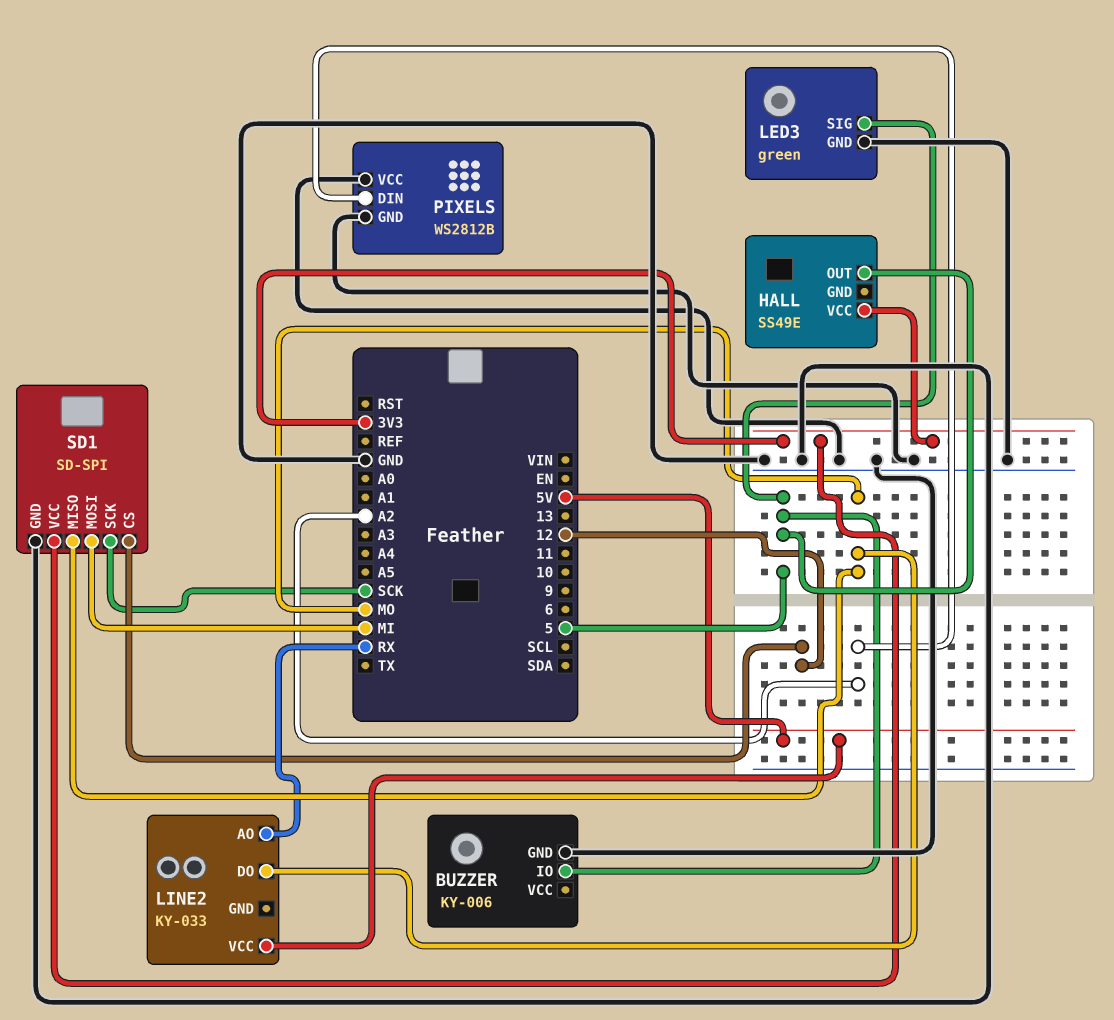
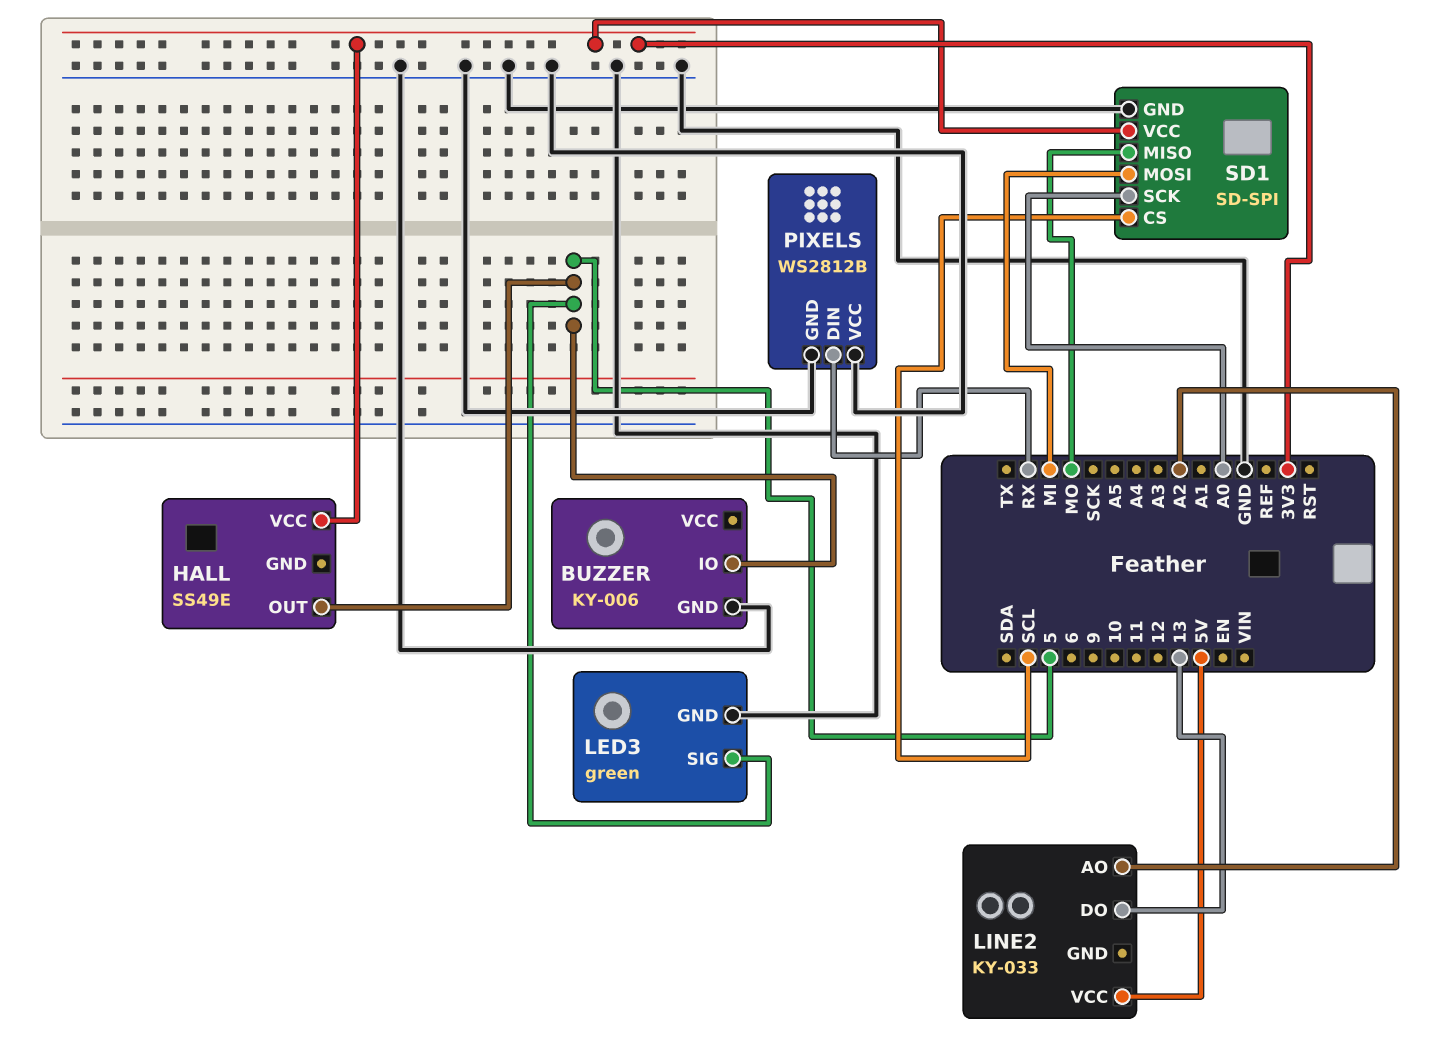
LINE2 pin AO: RX -> A2
LINE2 pin DO: MO -> 13
PIXELS pin DIN: A2 -> RX
SD1 pin CS: 12 -> SCL
SD1 pin SCK: SCK -> A0

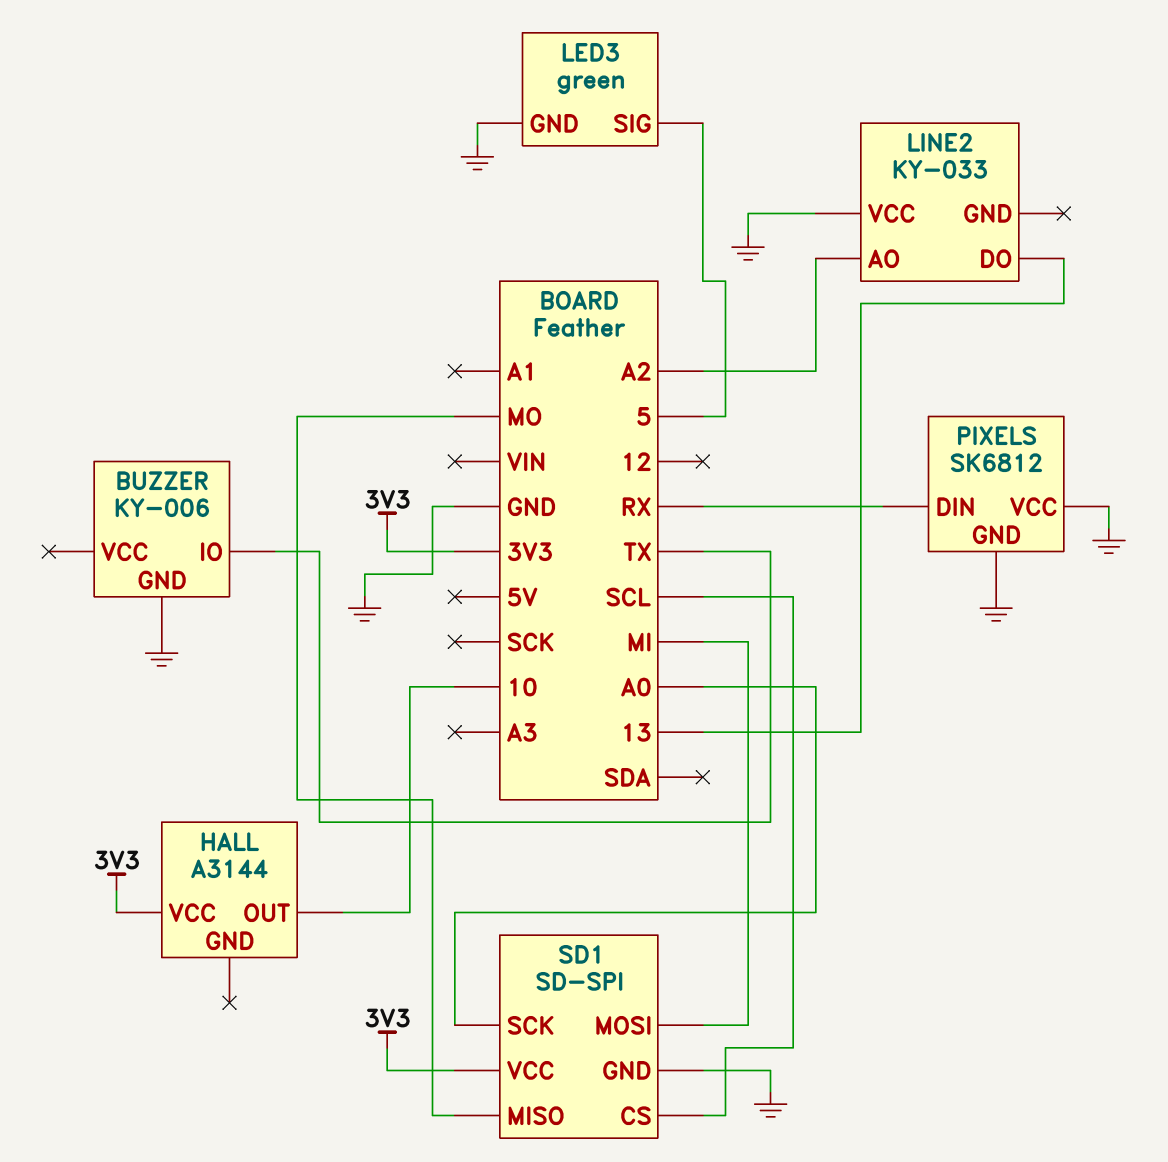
BUZZER pin IO: 5 -> TX
HALL: SS49E -> A3144
HALL pin OUT: 5 -> 10
LINE2 pin VCC: 5V -> GND
PIXELS: WS2812B -> SK6812

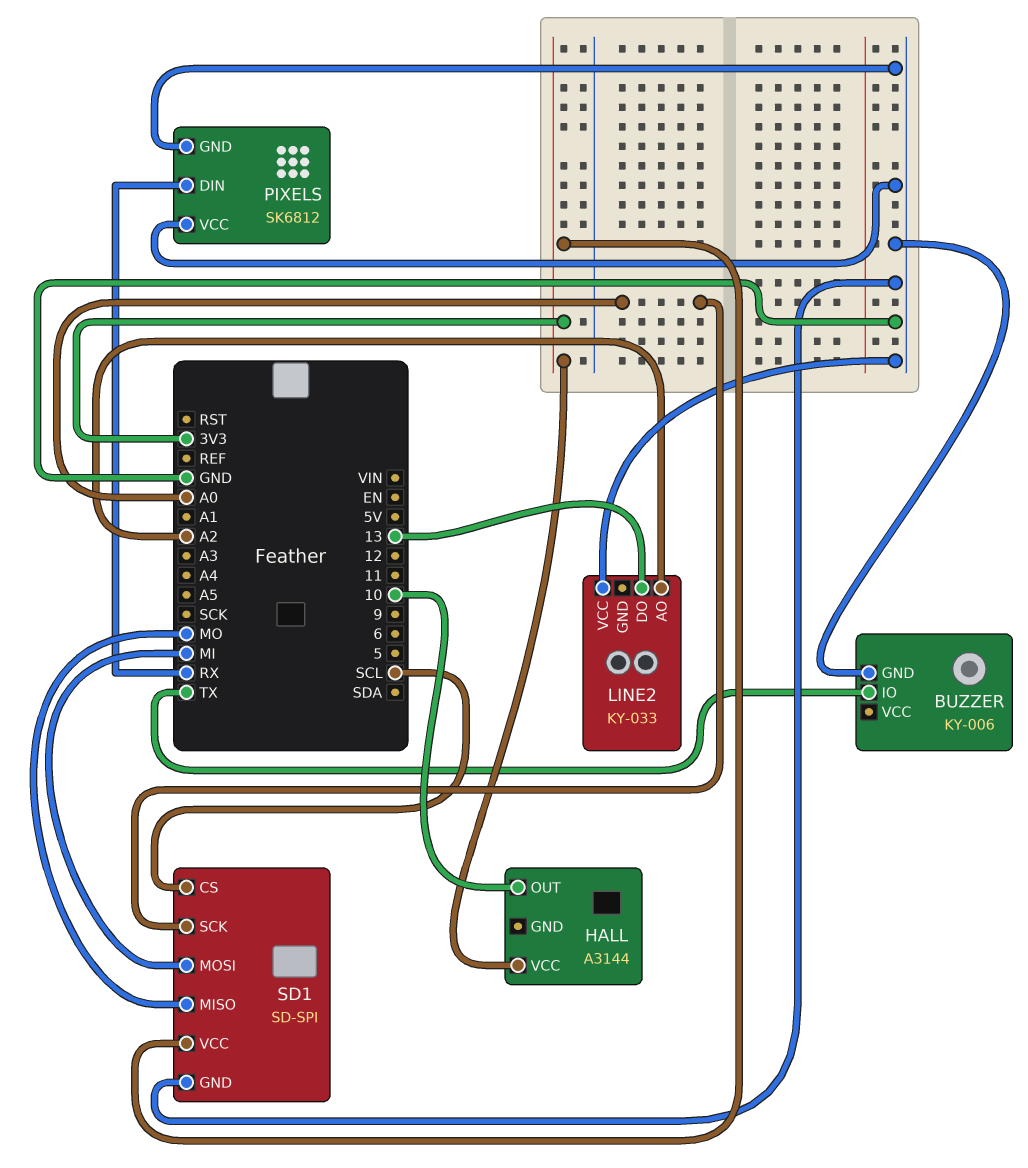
LED3: green -> none
LED3 pin GND: GND -> none
LED3 pin SIG: 5 -> none

